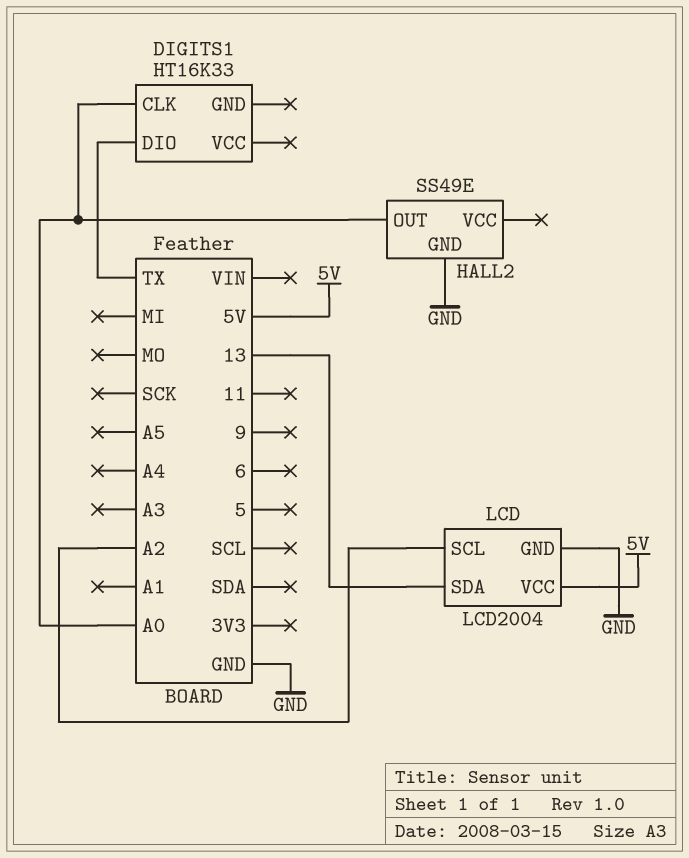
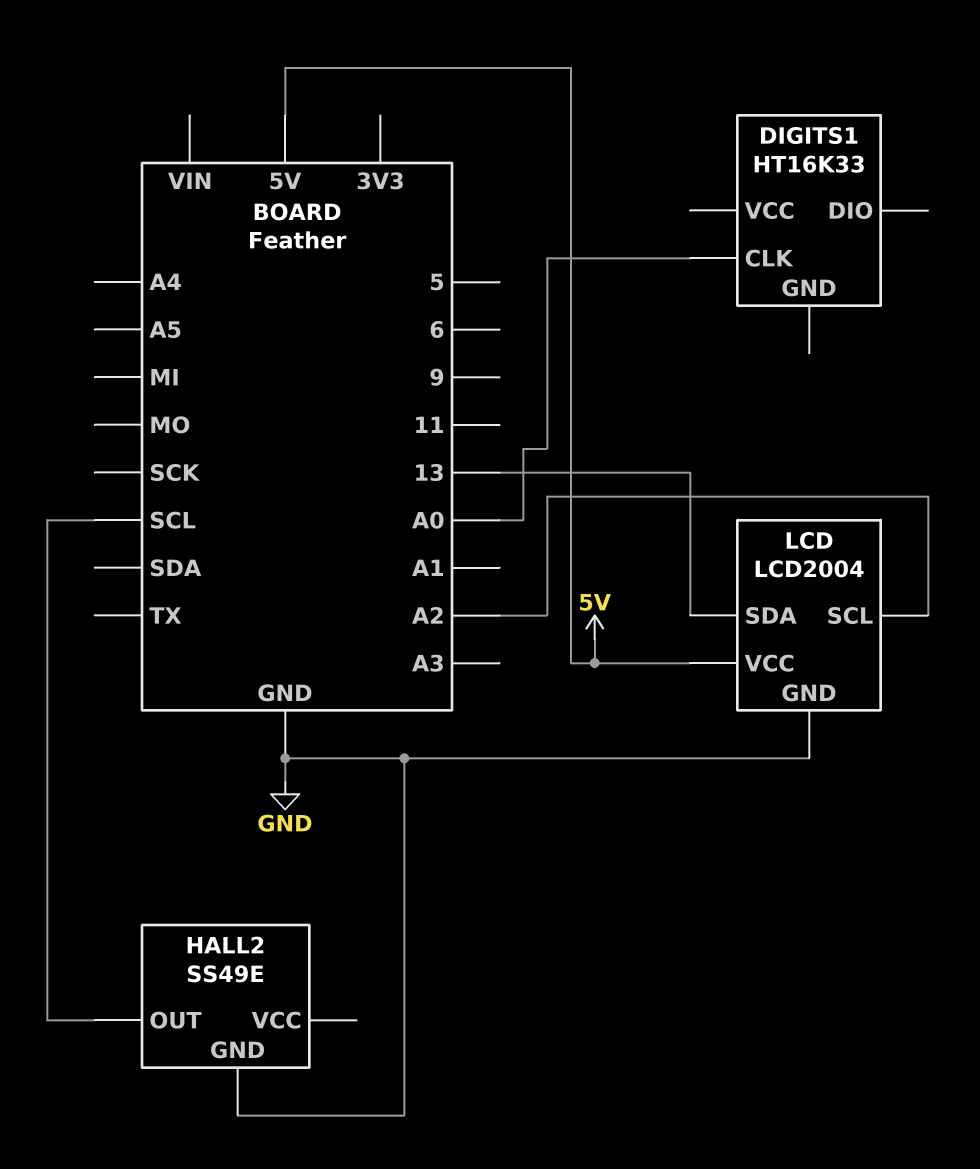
DIGITS1 pin DIO: TX -> none
HALL2 pin OUT: A0 -> SCL

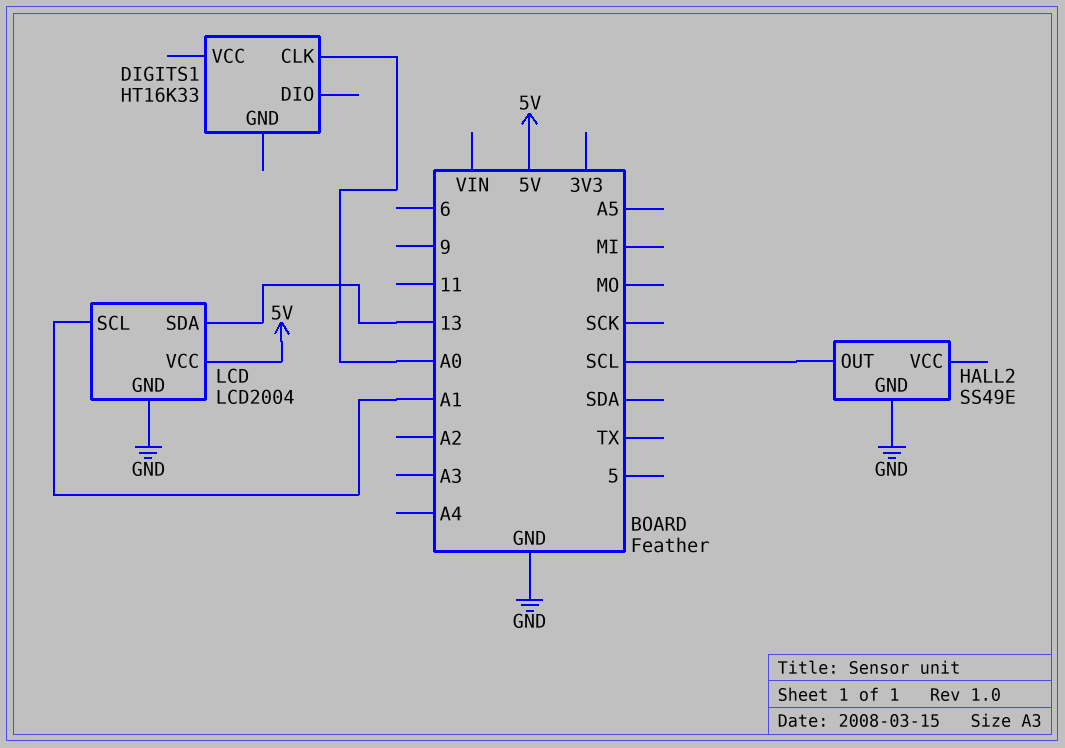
LCD pin SCL: A2 -> A1

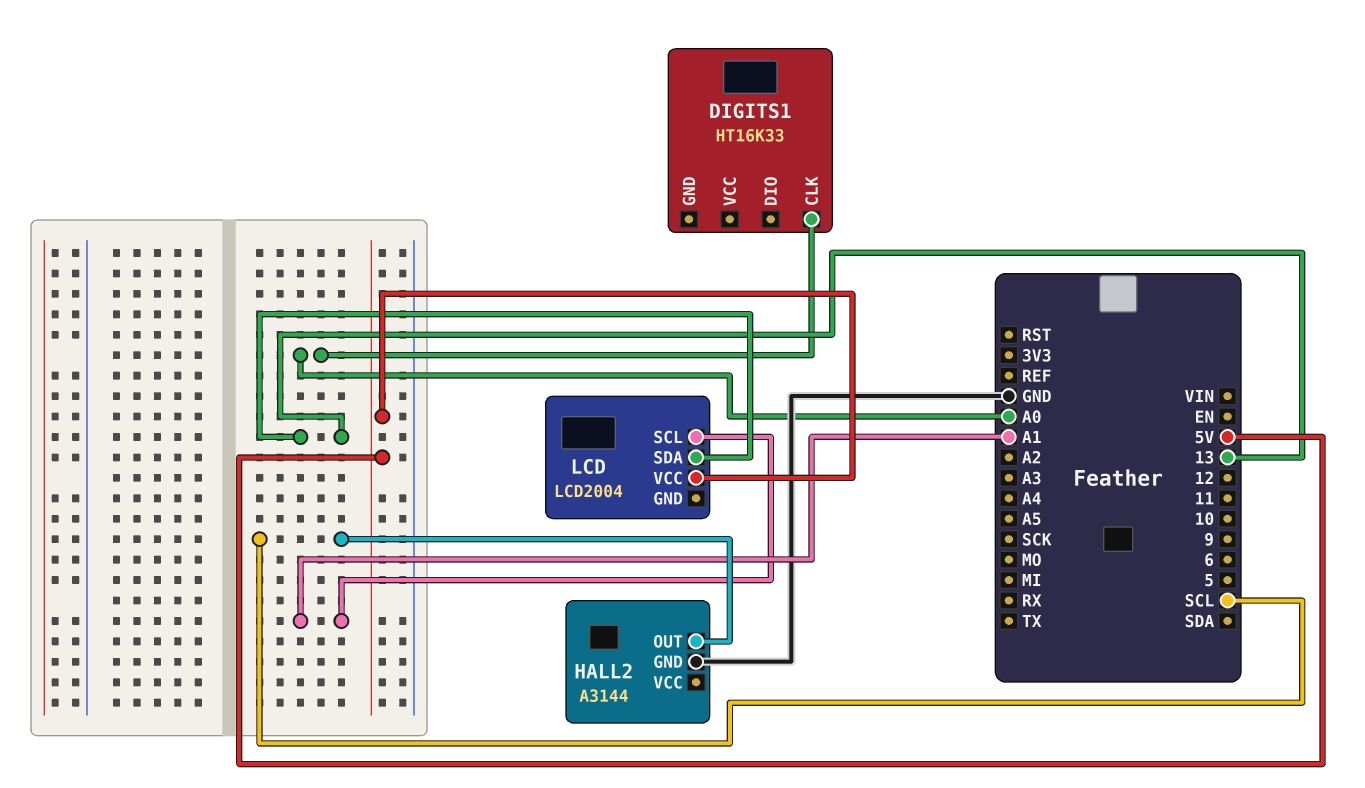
HALL2: SS49E -> A3144
LCD pin GND: GND -> none

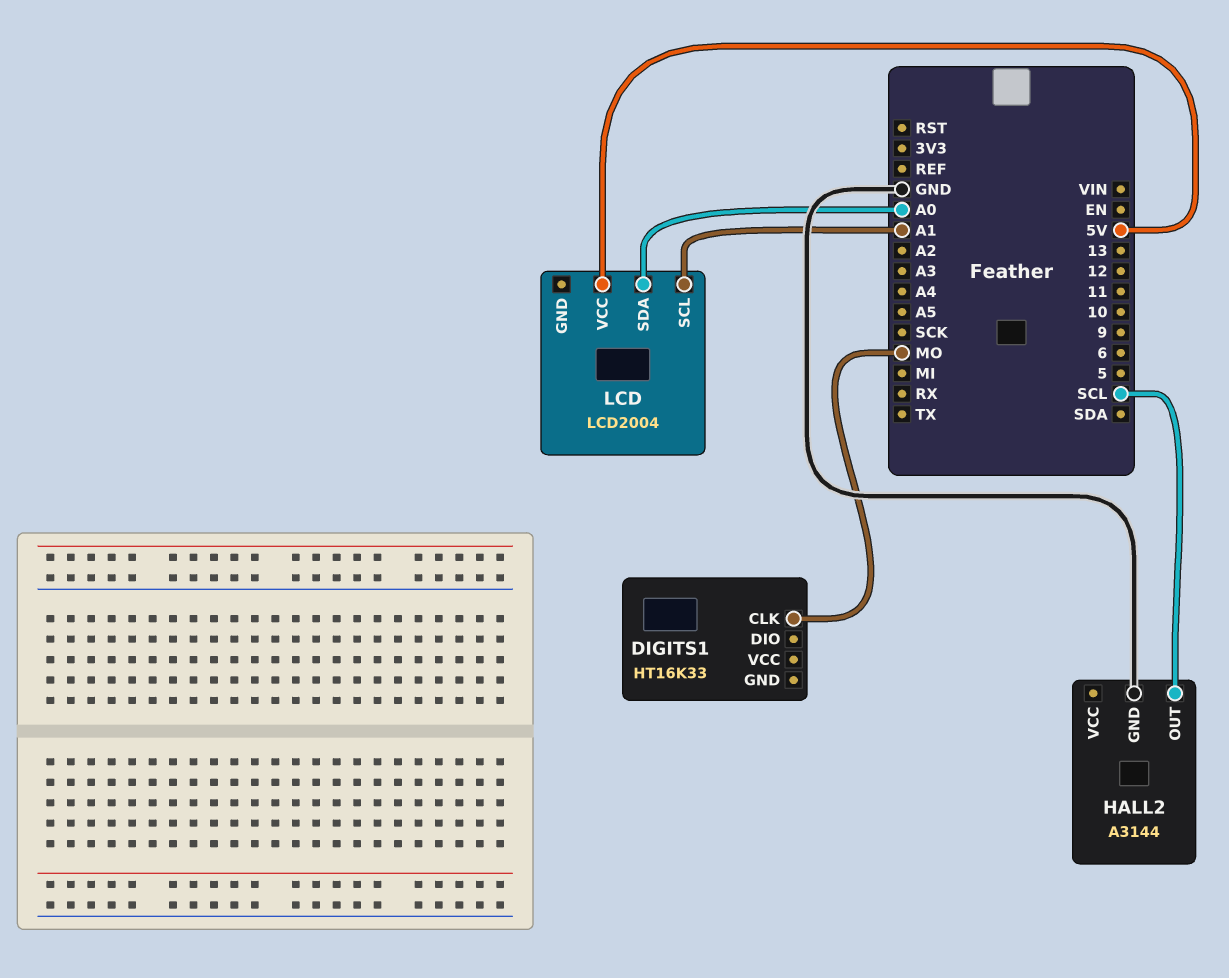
DIGITS1 pin CLK: A0 -> MO
LCD pin SDA: 13 -> A0

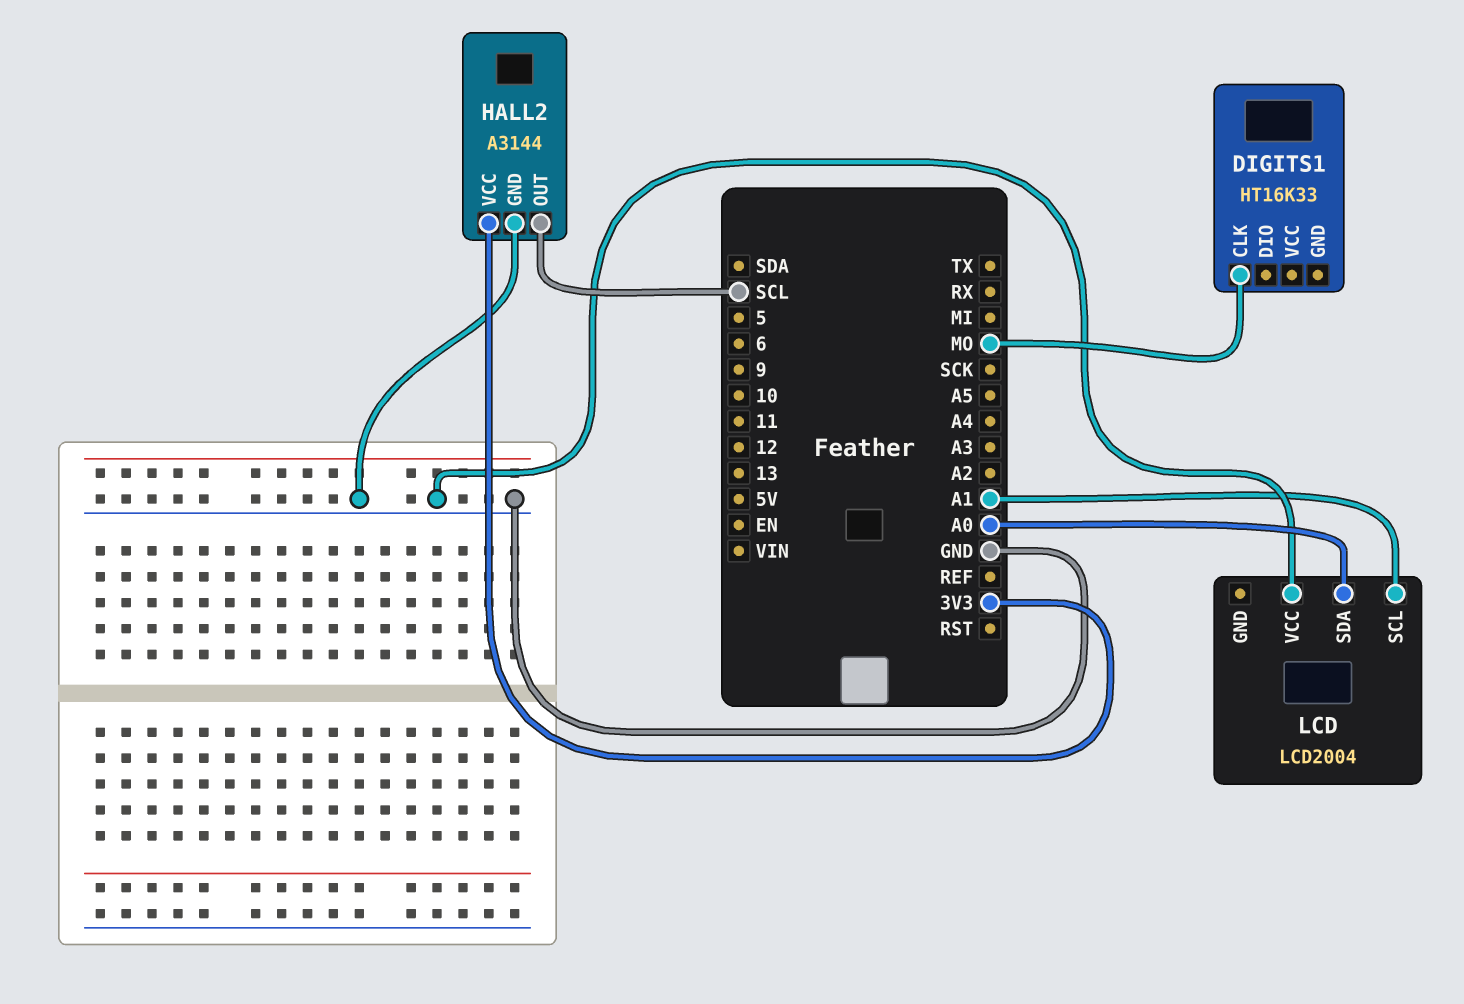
HALL2 pin VCC: none -> 3V3
LCD pin VCC: 5V -> GND

